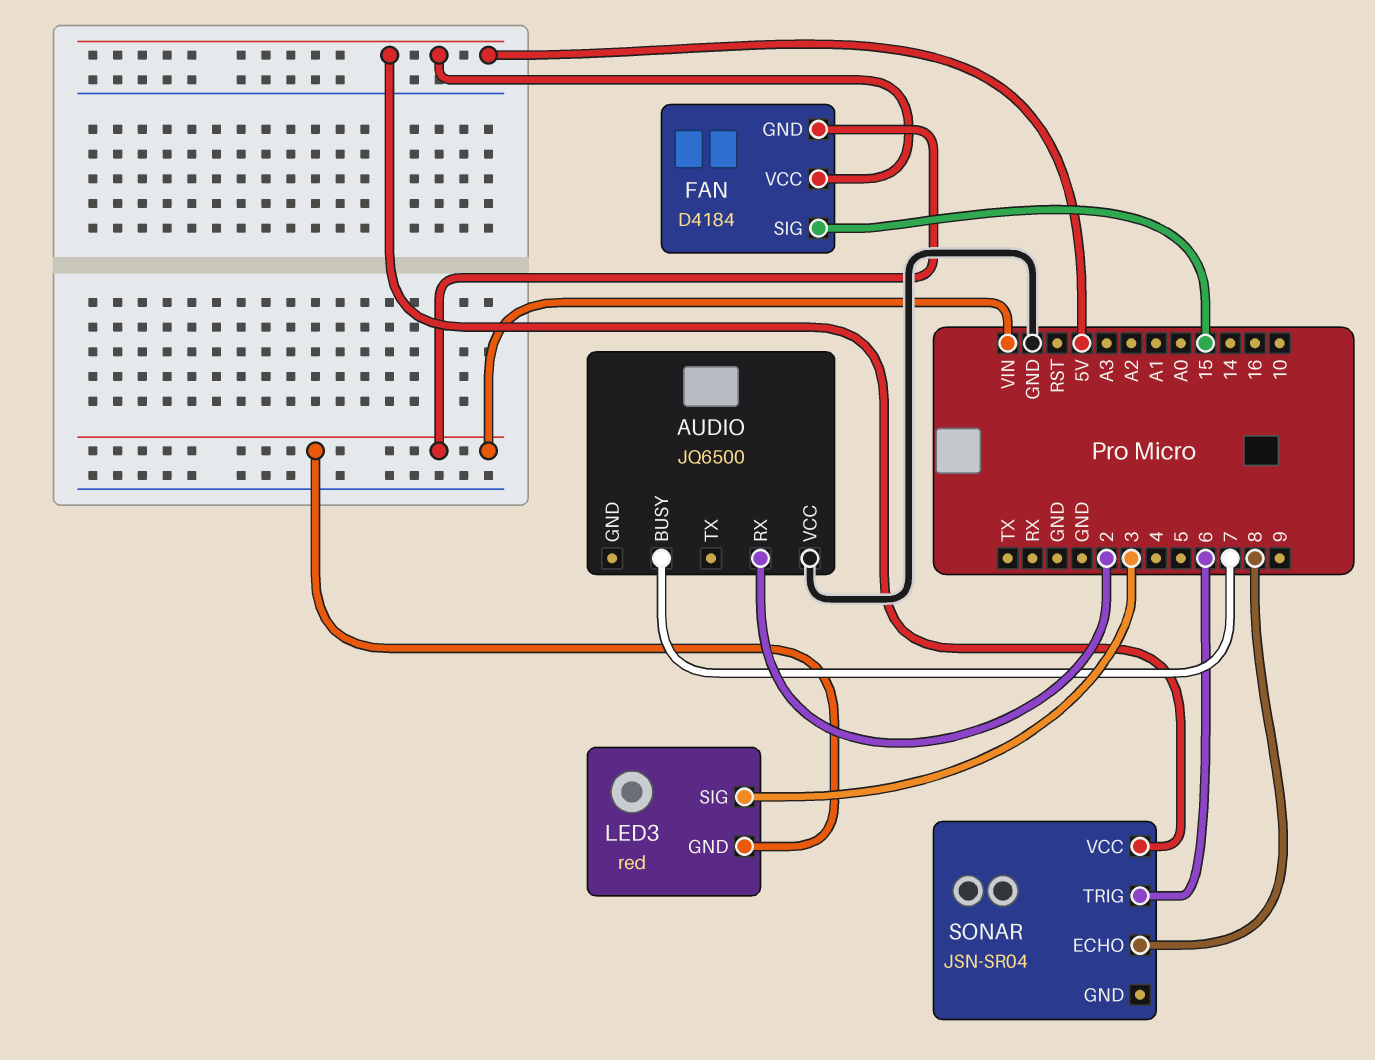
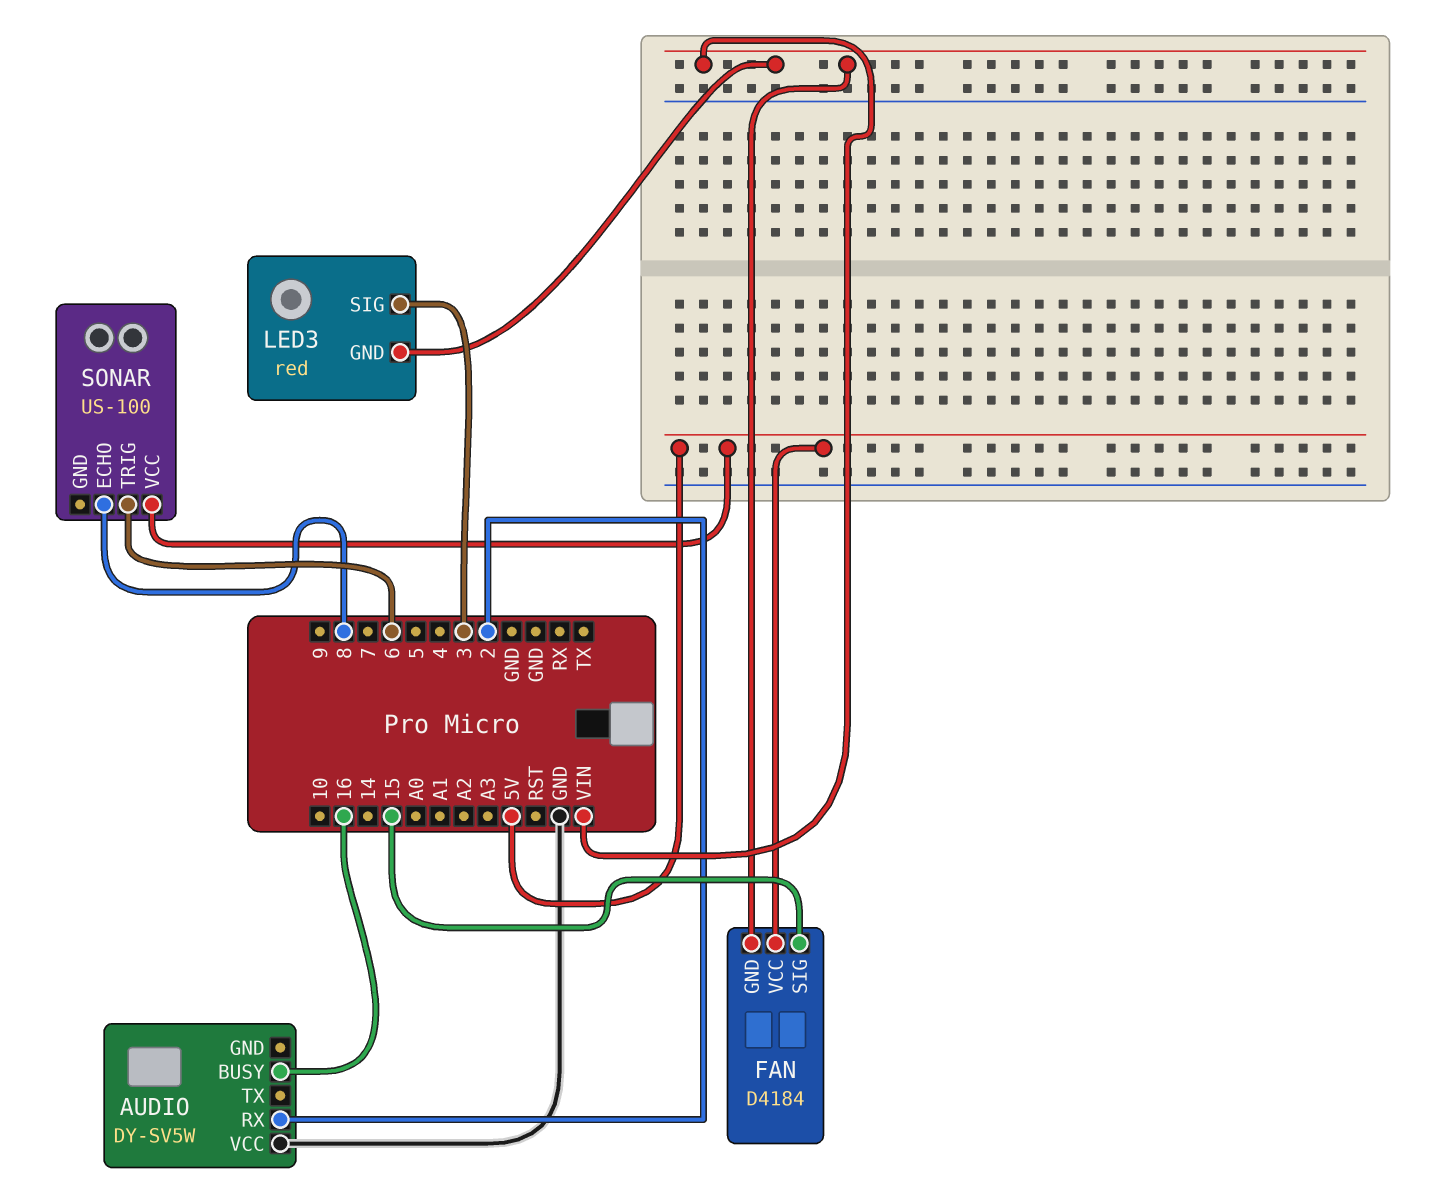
AUDIO: JQ6500 -> DY-SV5W
AUDIO pin BUSY: 7 -> 16
SONAR: JSN-SR04 -> US-100

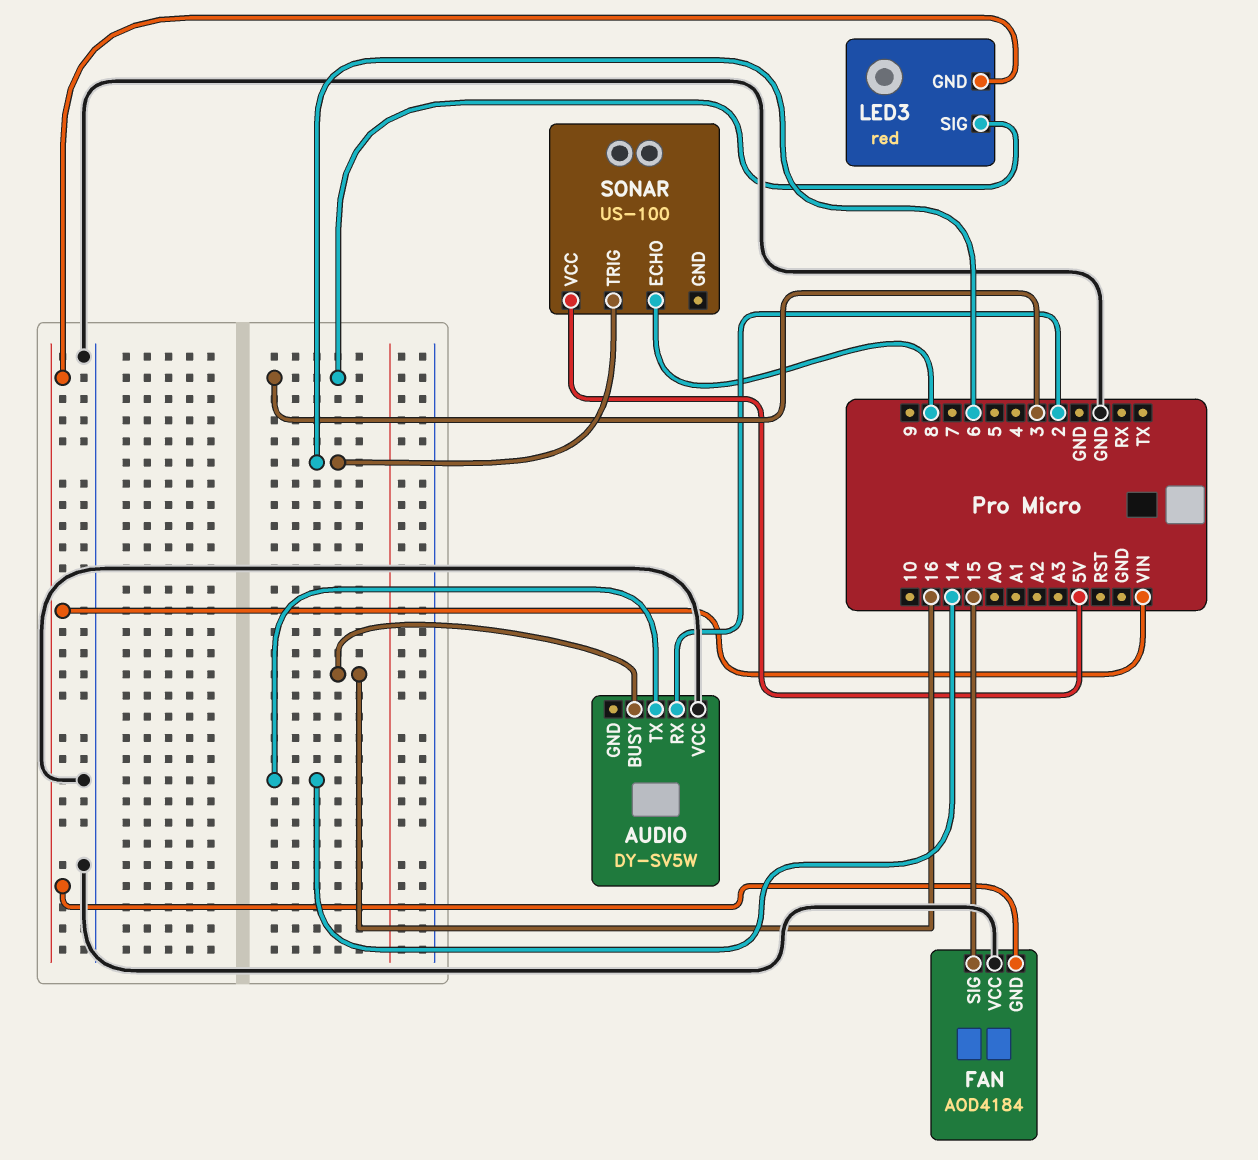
AUDIO pin TX: none -> 14
FAN: D4184 -> AOD4184
FAN pin VCC: 5V -> GND

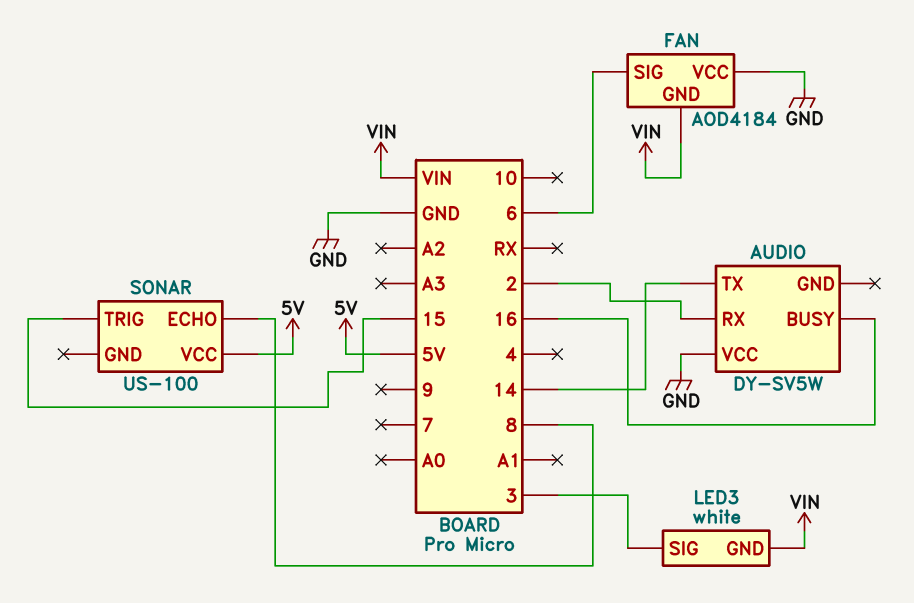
FAN pin SIG: 15 -> 6
LED3: red -> white
SONAR pin TRIG: 6 -> 15

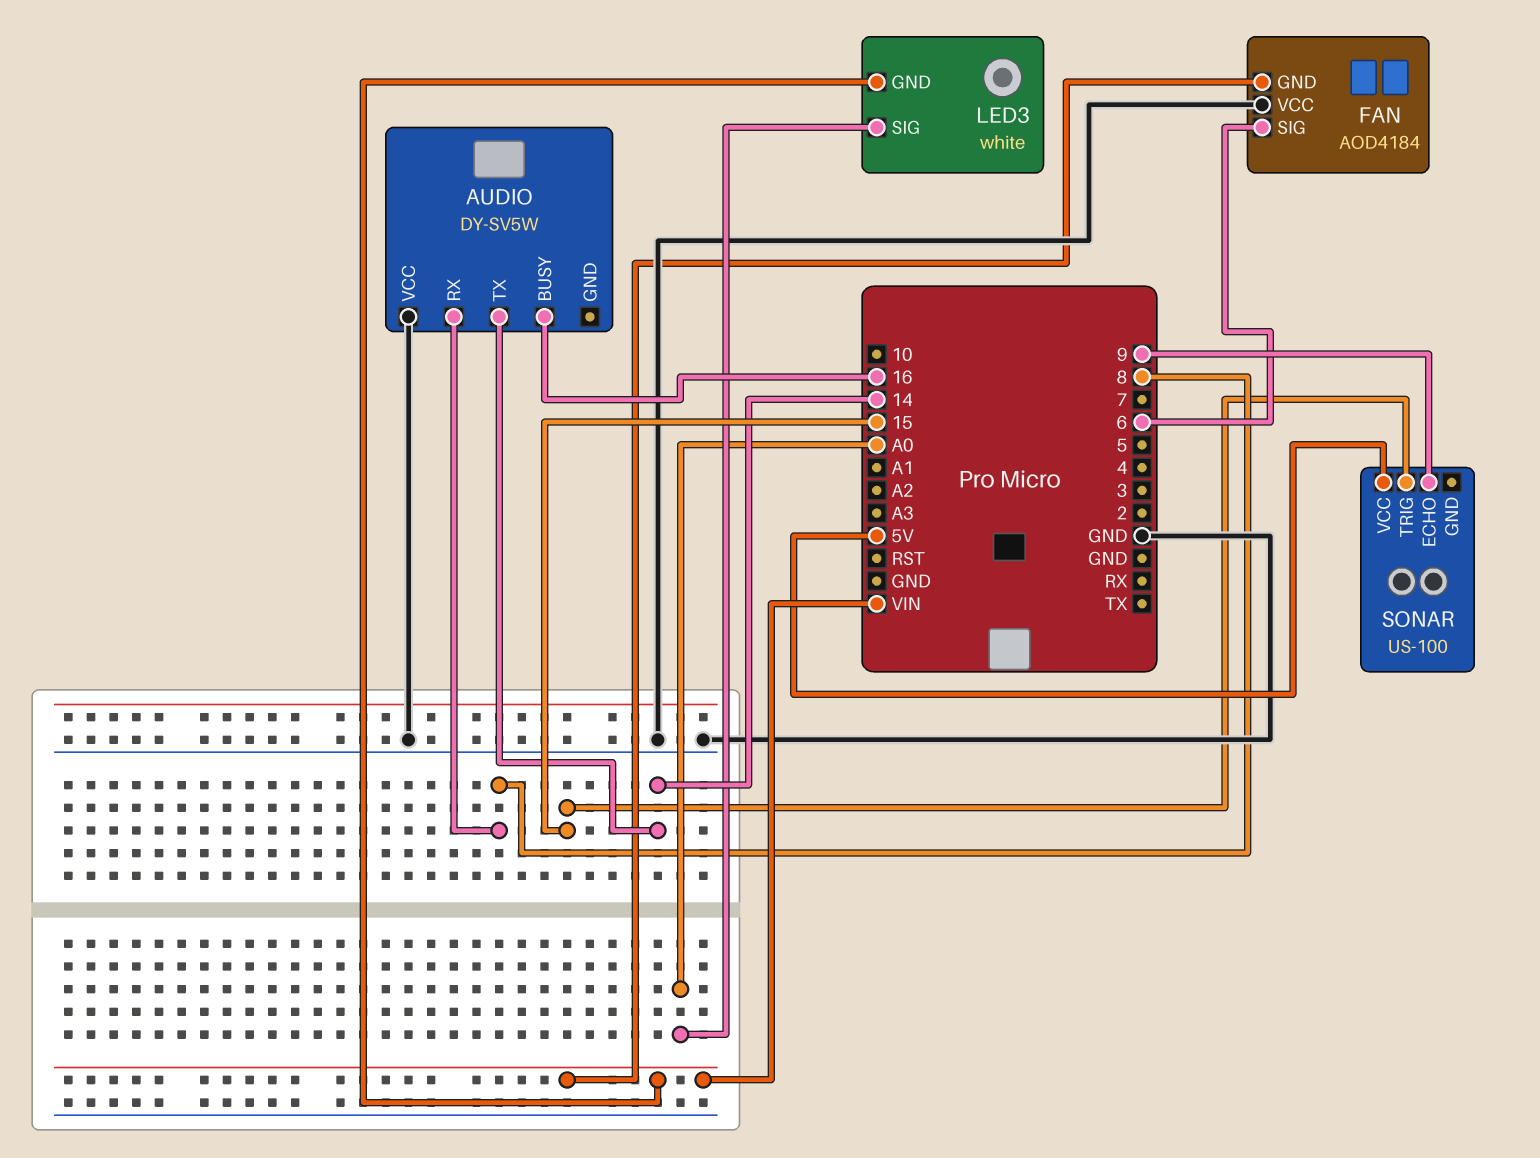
AUDIO pin RX: 2 -> 8
LED3 pin SIG: 3 -> A0
SONAR pin ECHO: 8 -> 9

